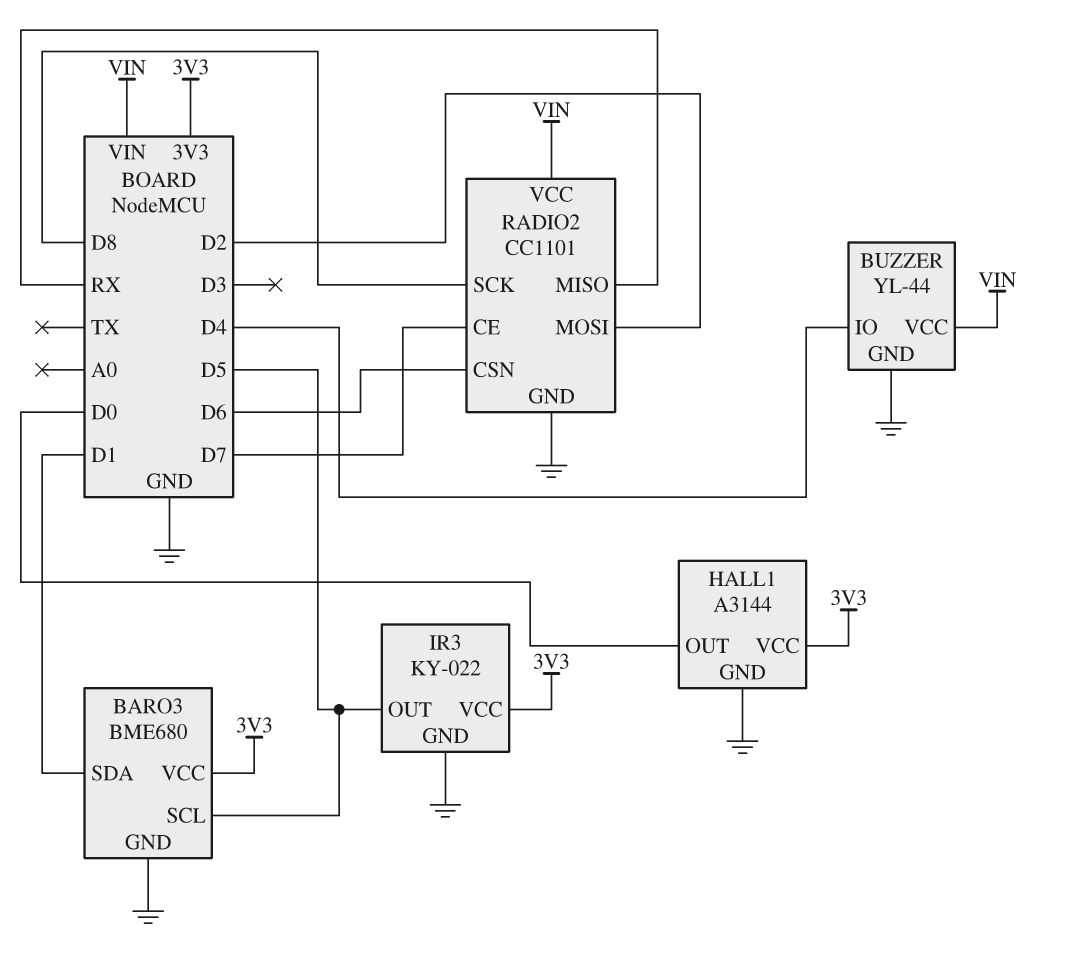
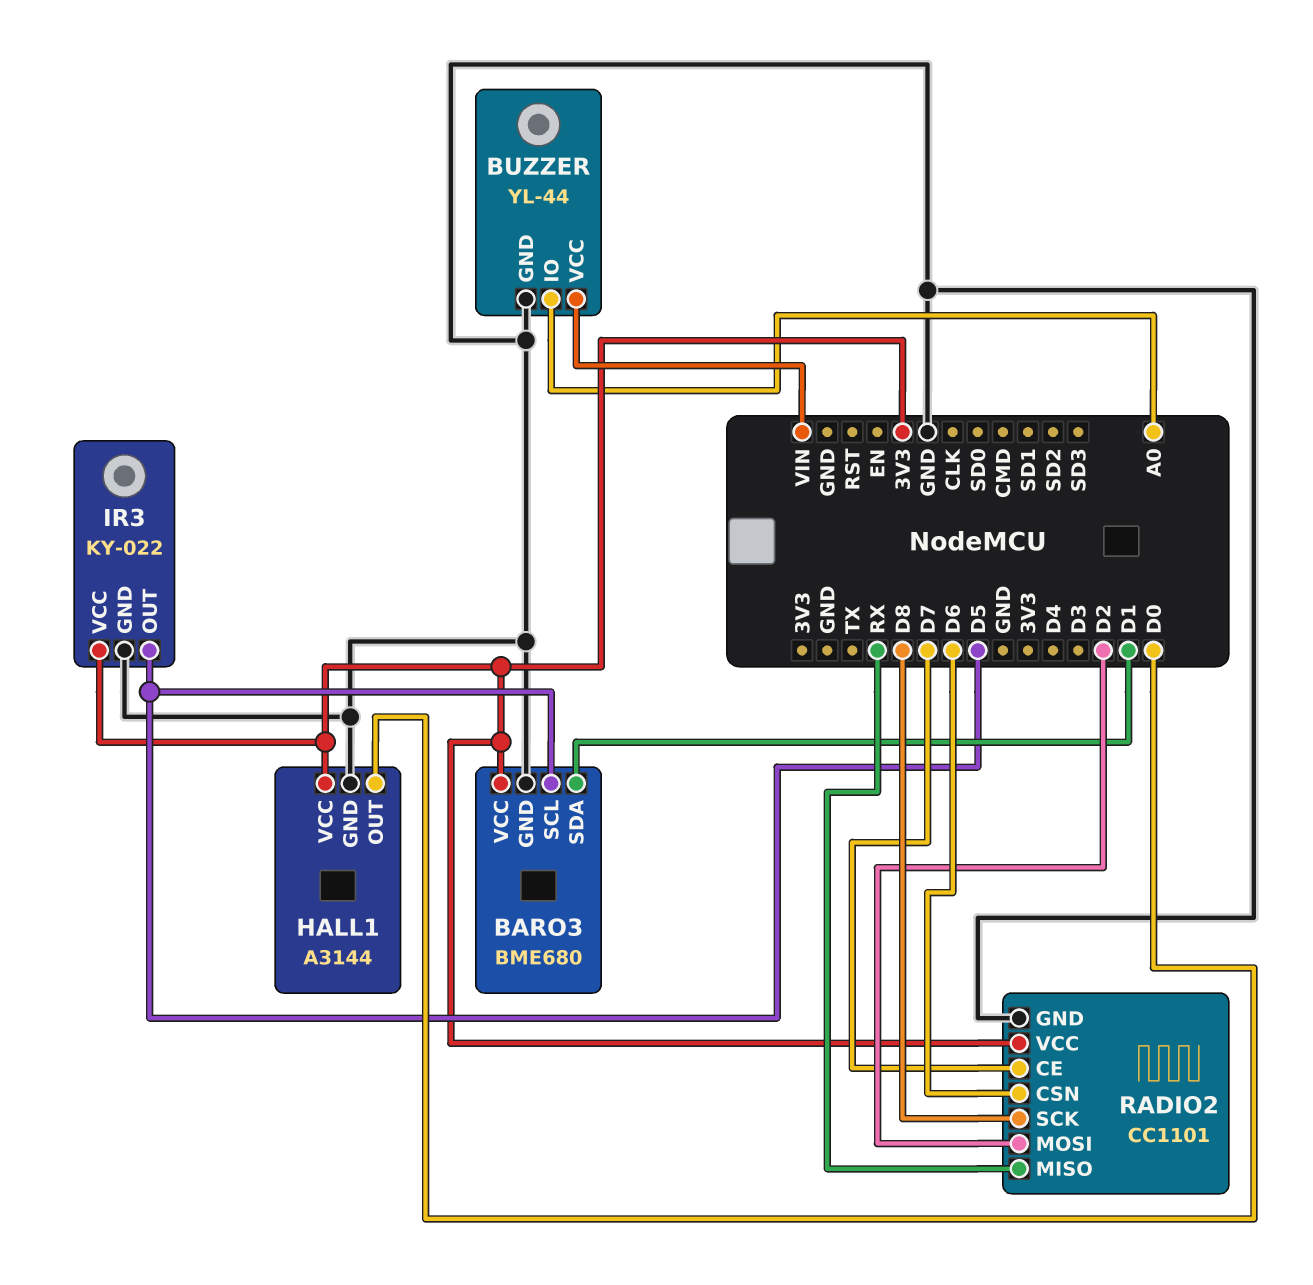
BUZZER pin IO: D4 -> A0
RADIO2 pin VCC: VIN -> 3V3

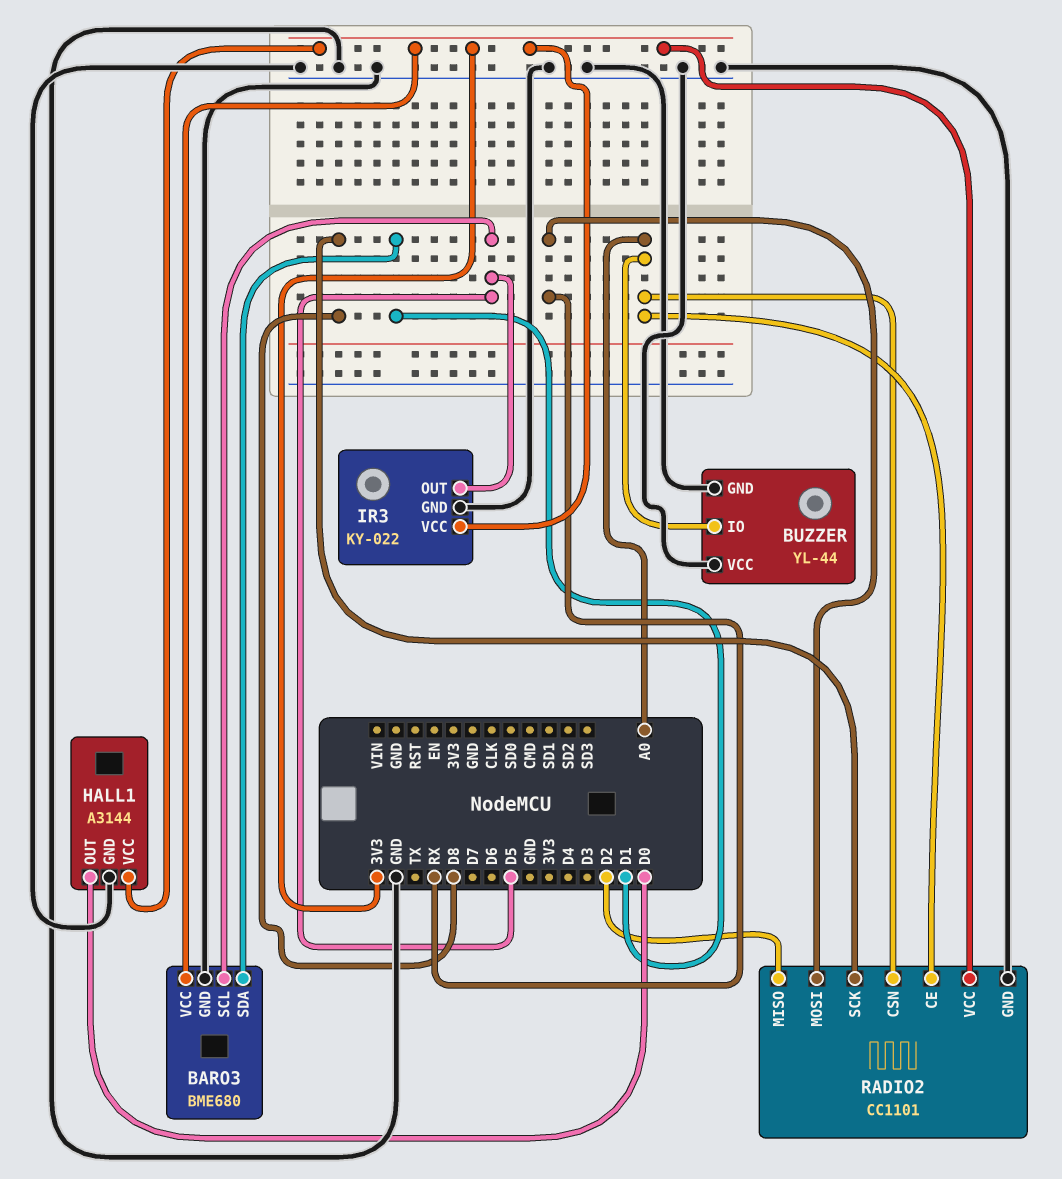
BUZZER pin VCC: VIN -> GND
RADIO2 pin CE: D7 -> A0
RADIO2 pin CSN: D6 -> A0
RADIO2 pin MISO: RX -> D2
RADIO2 pin MOSI: D2 -> RX

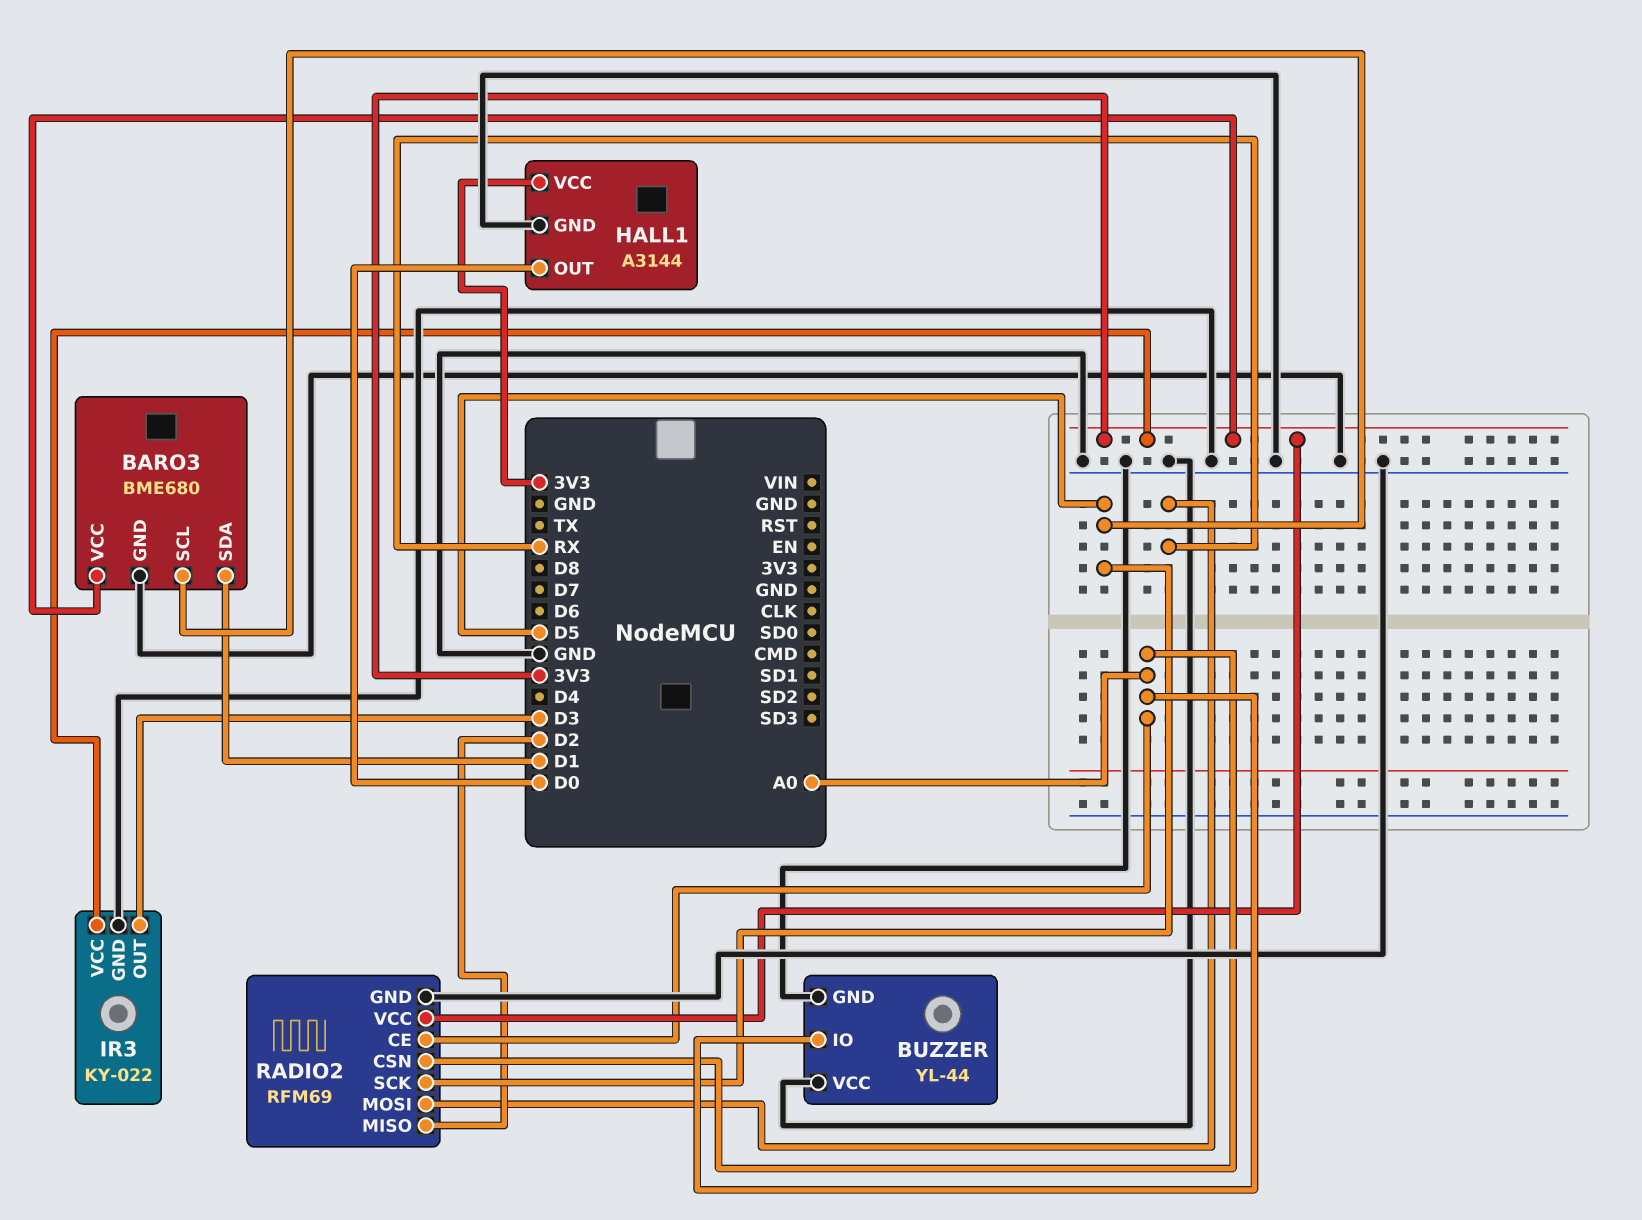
IR3 pin OUT: D5 -> D3
RADIO2: CC1101 -> RFM69
RADIO2 pin SCK: D8 -> D5

